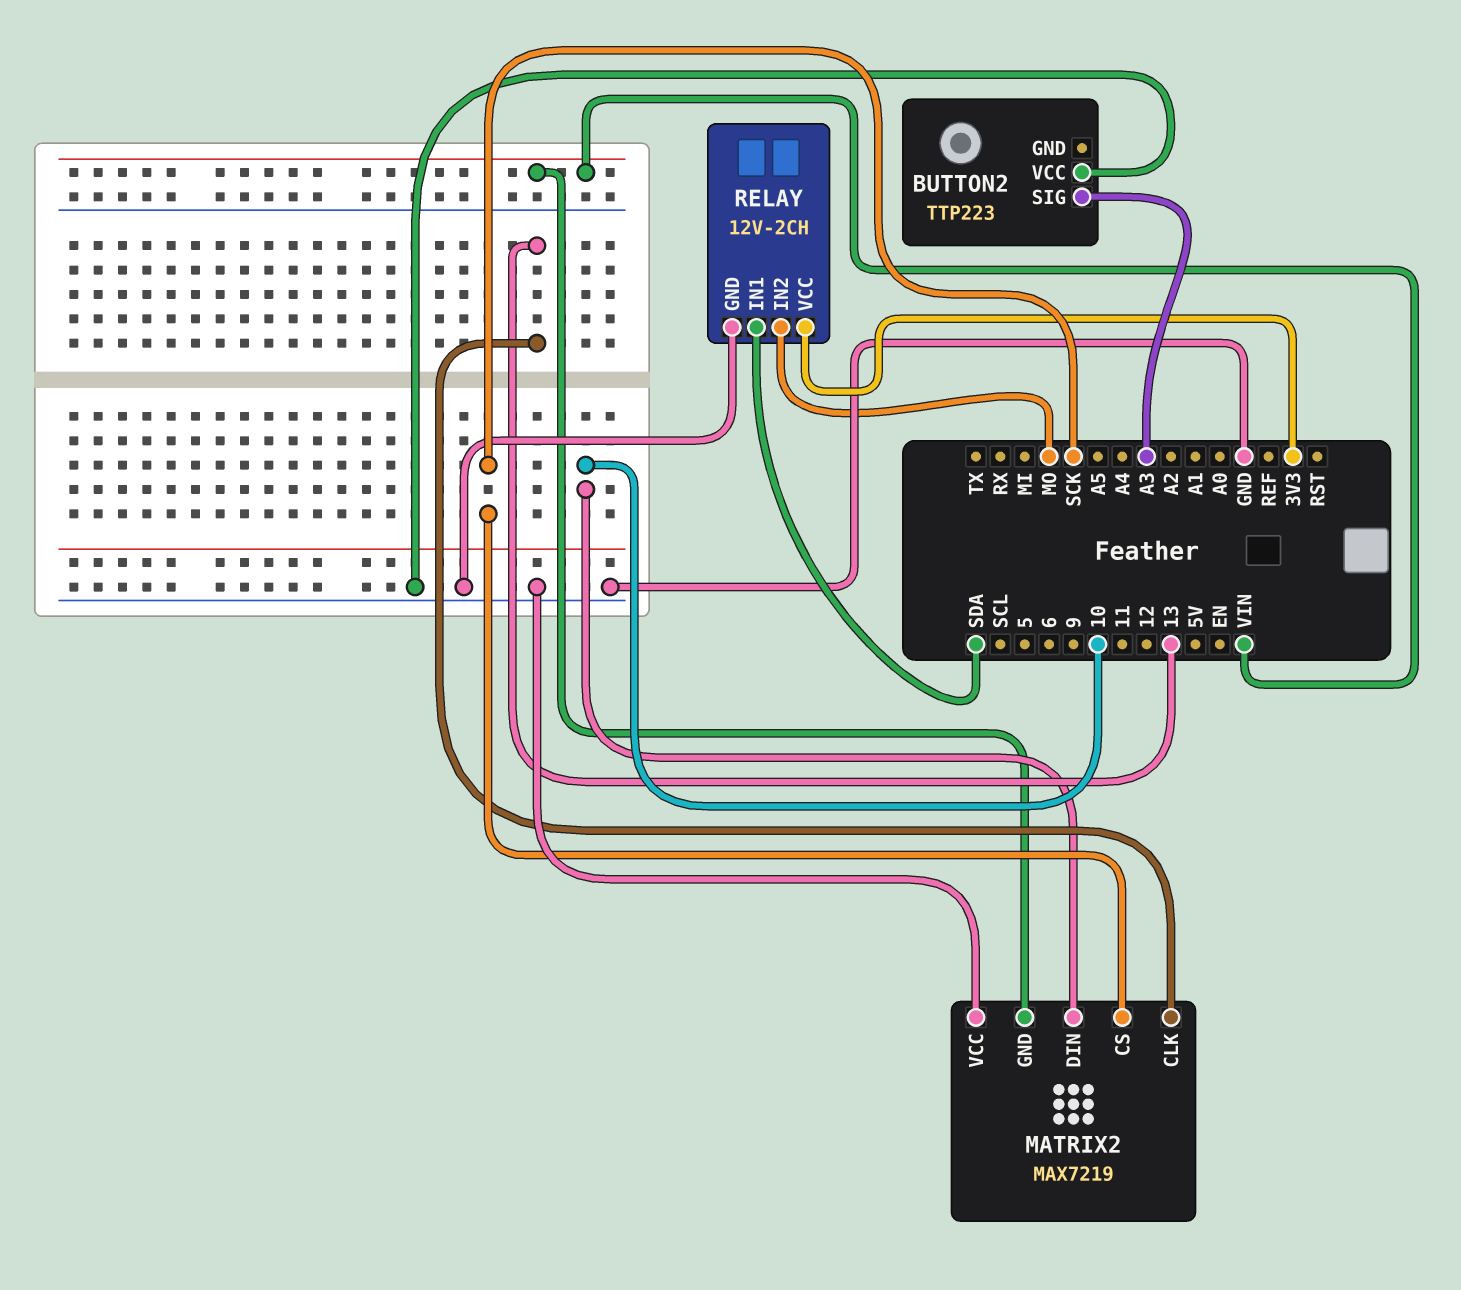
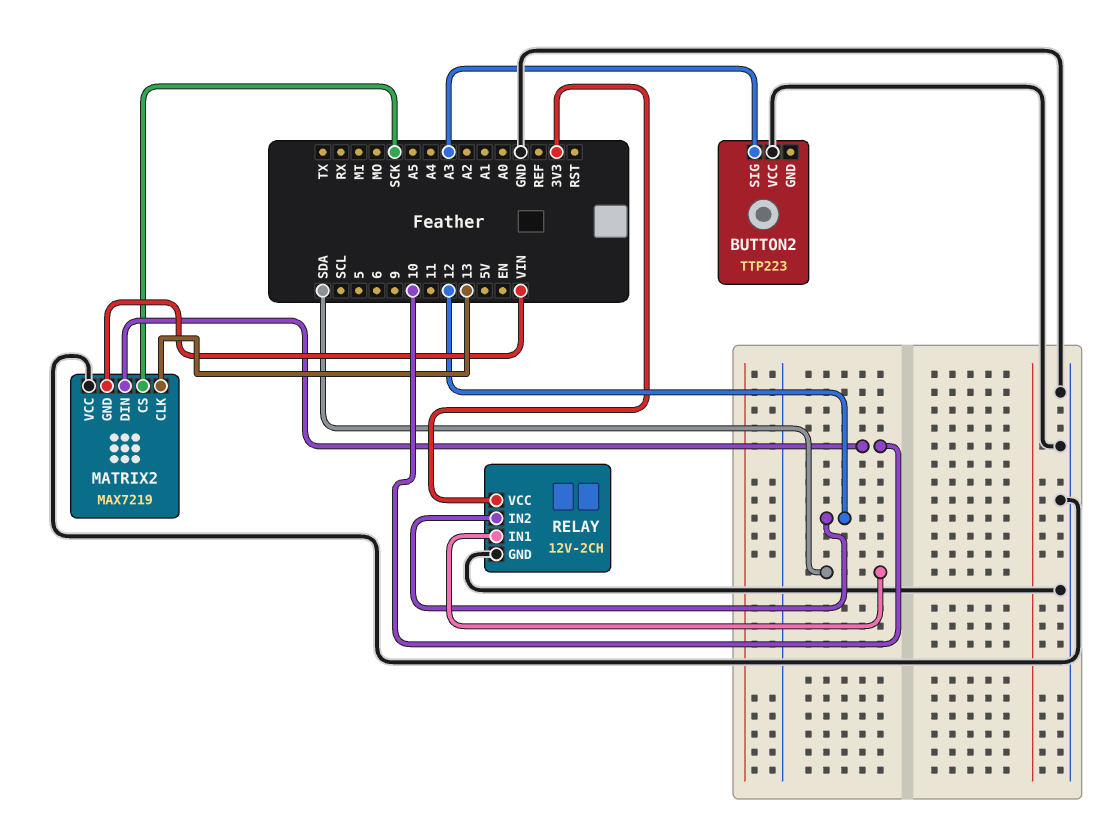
RELAY pin IN2: MO -> 12

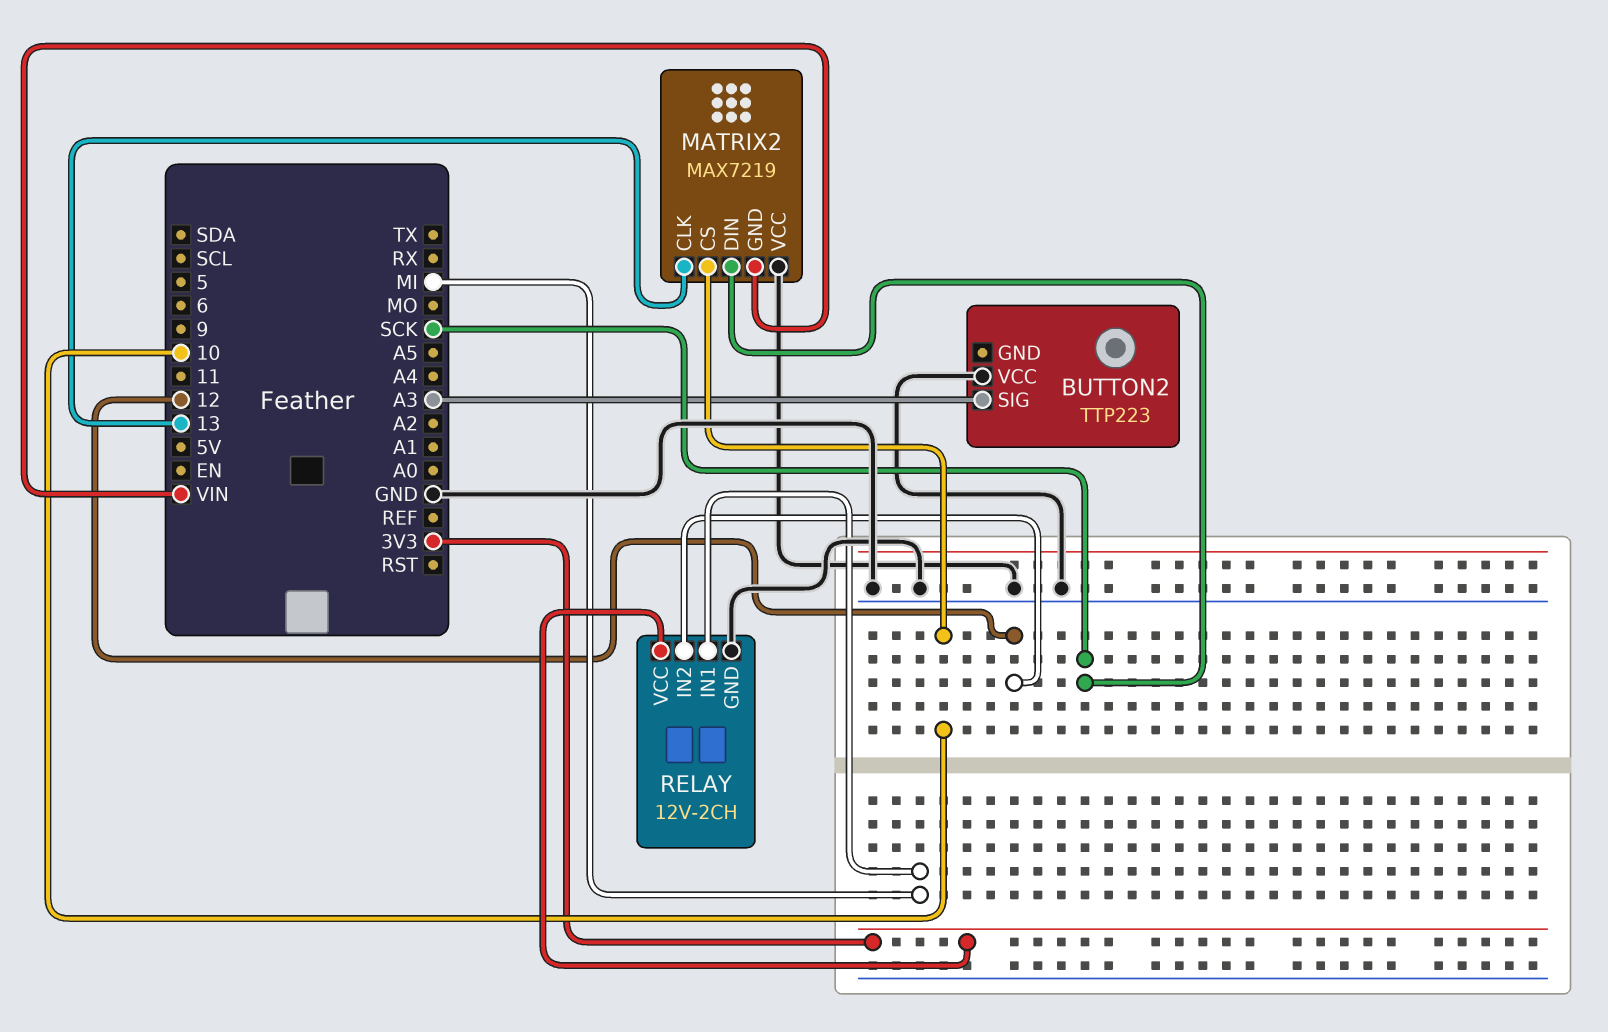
MATRIX2 pin CS: SCK -> 10
MATRIX2 pin DIN: 10 -> SCK
RELAY pin IN1: SDA -> MI

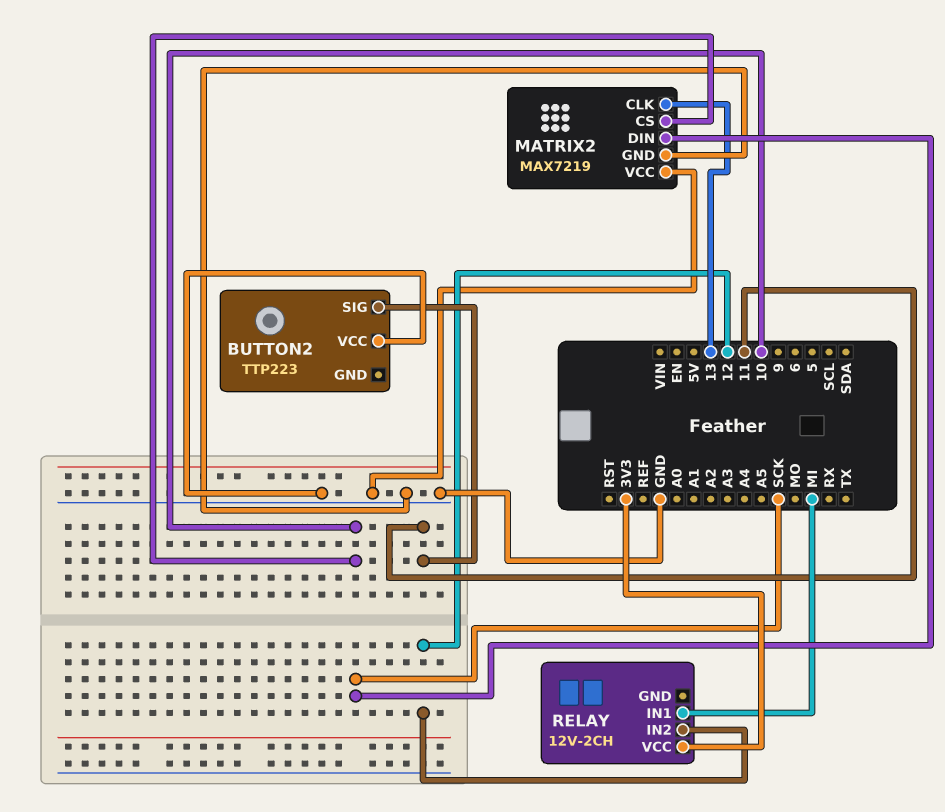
BUTTON2 pin SIG: A3 -> 11
MATRIX2 pin GND: VIN -> GND
RELAY pin GND: GND -> none

